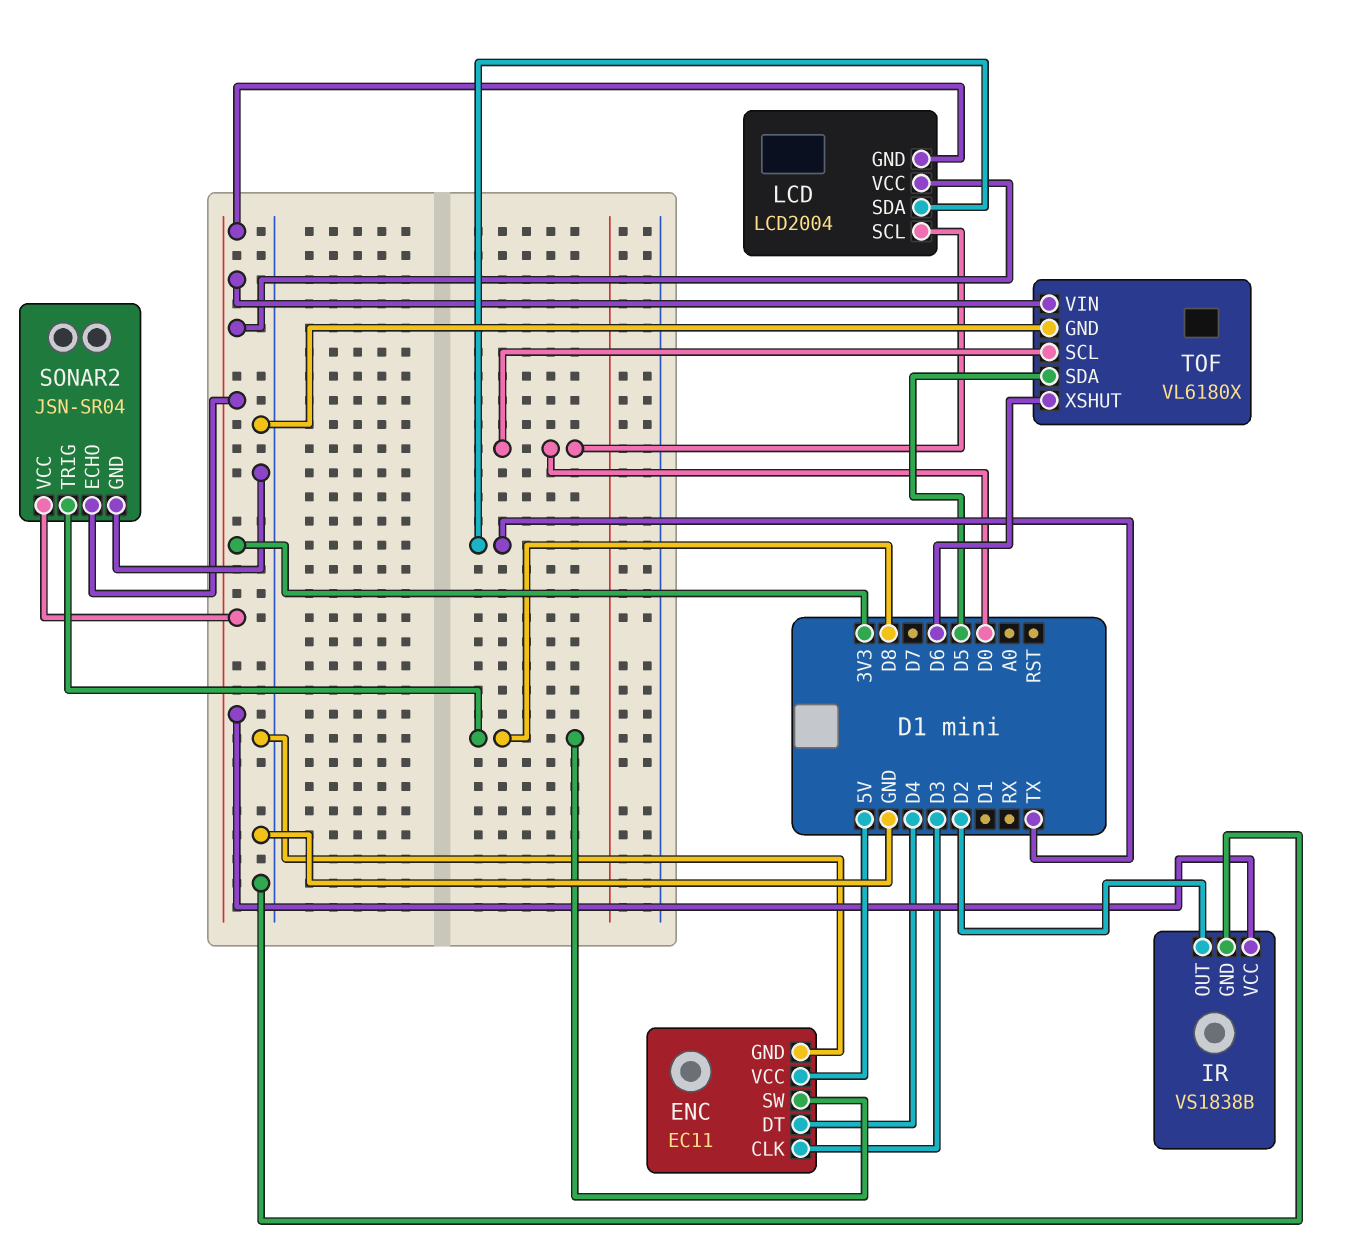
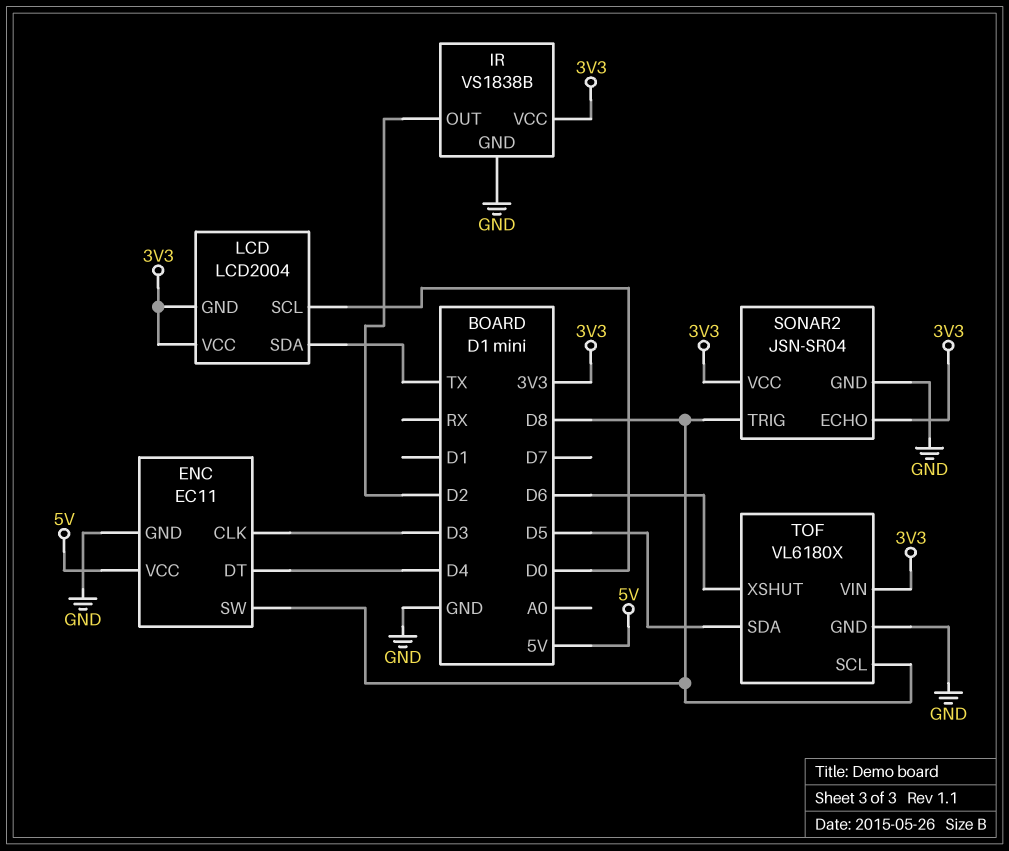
TOF pin SCL: D0 -> D8

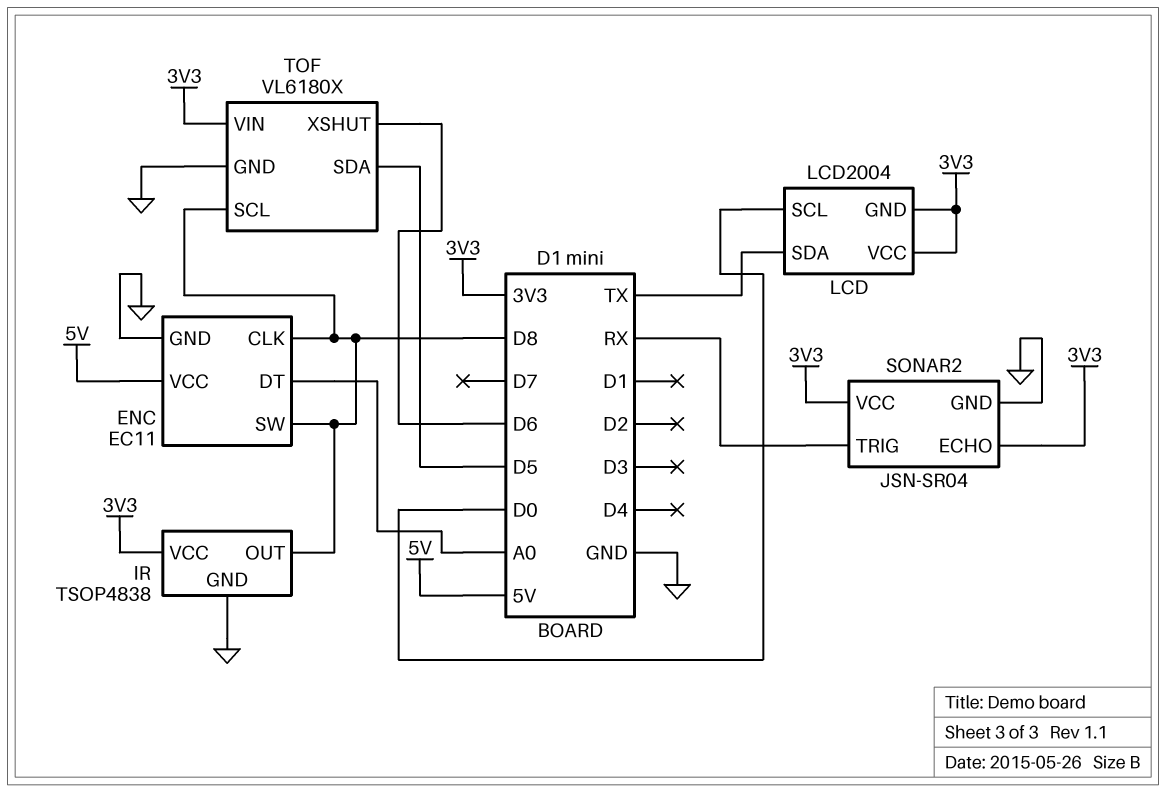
ENC pin CLK: D3 -> D8
ENC pin DT: D4 -> A0
IR: VS1838B -> TSOP4838
IR pin OUT: D2 -> D8
SONAR2 pin TRIG: D8 -> RX

